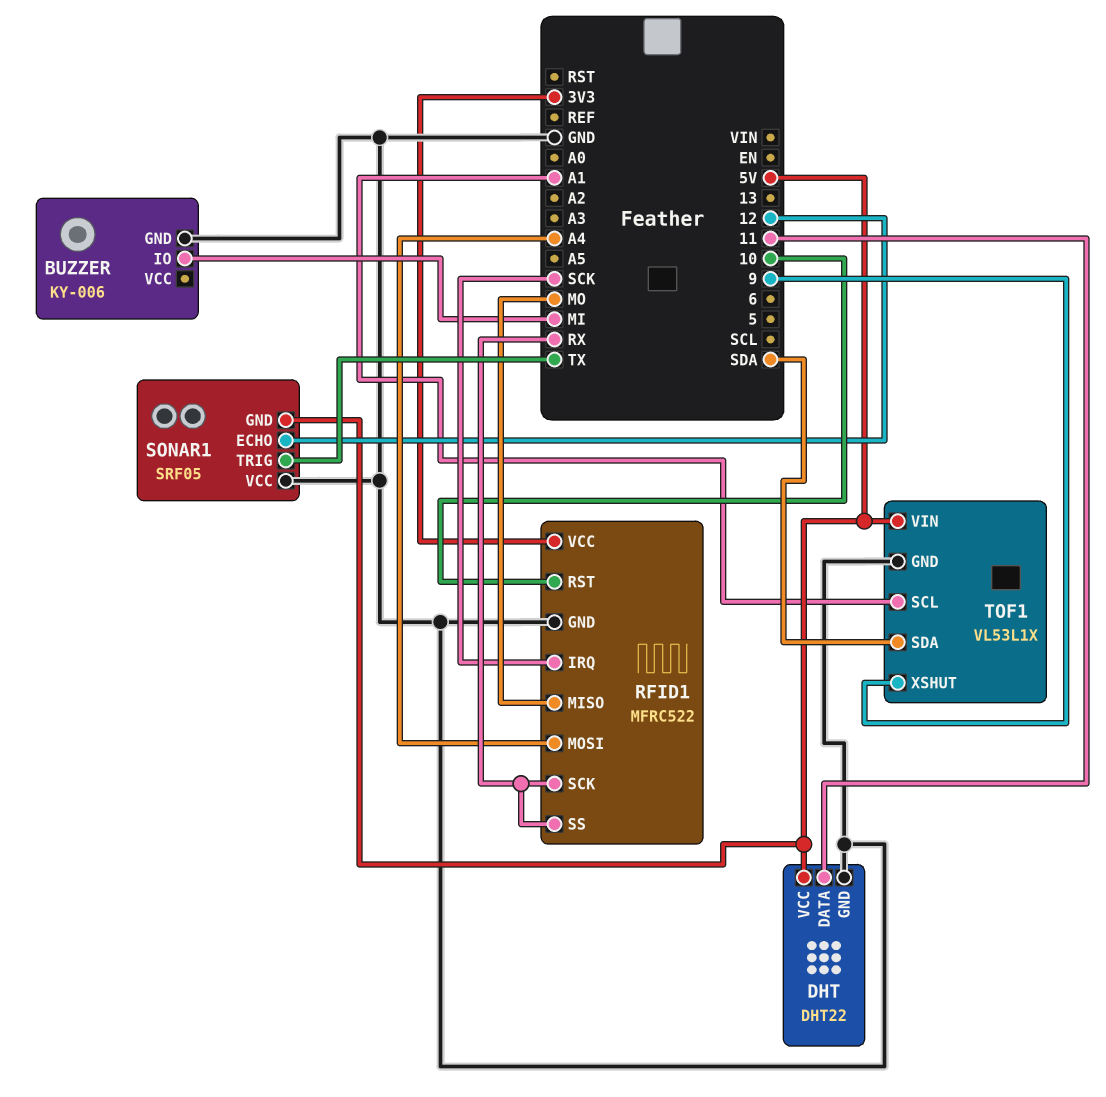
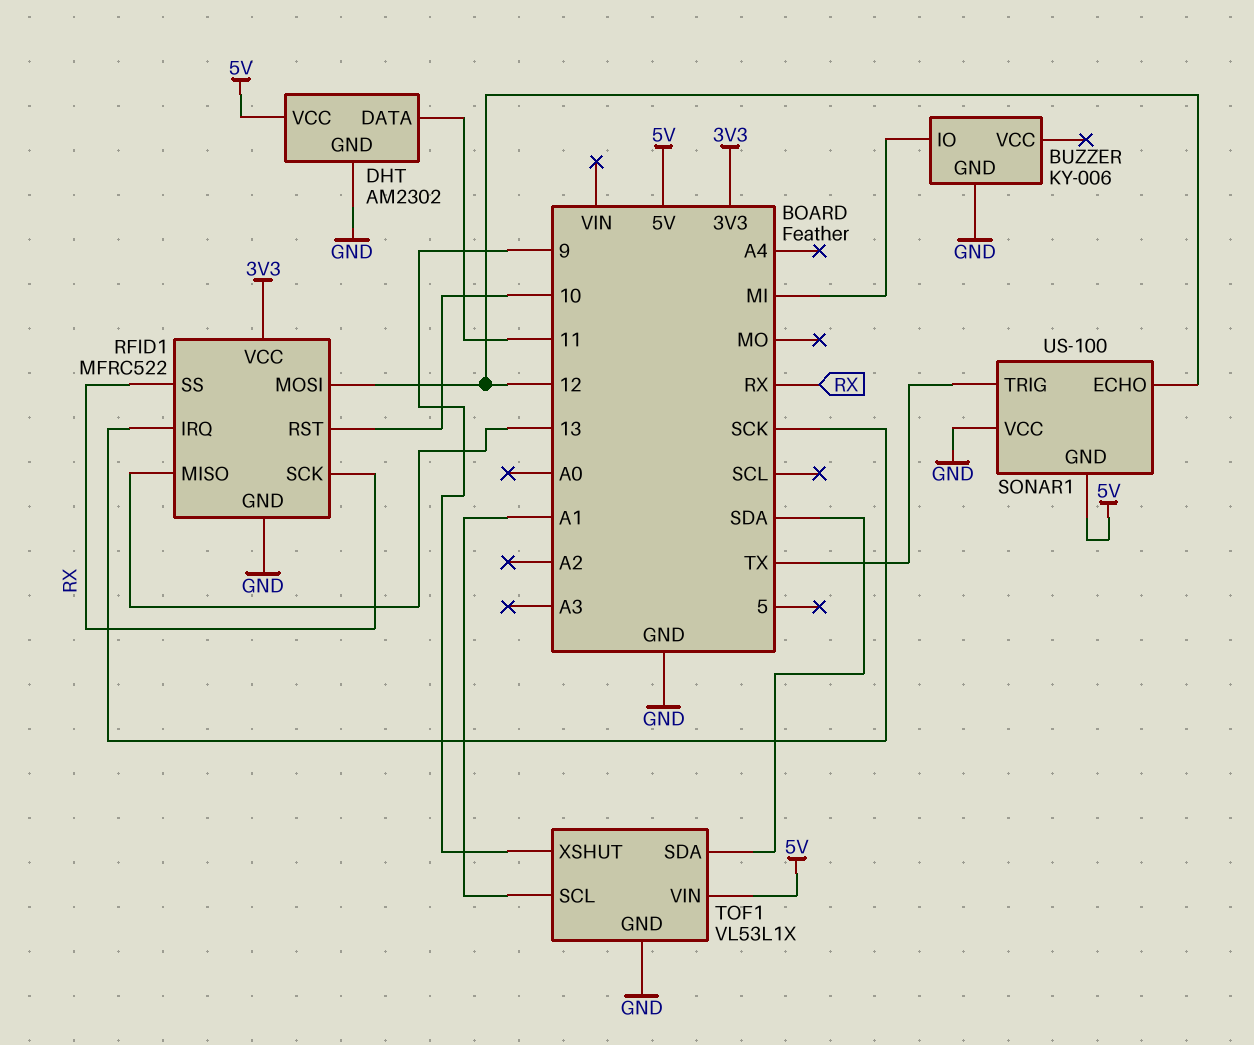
DHT: DHT22 -> AM2302
RFID1 pin MISO: MO -> 13
RFID1 pin MOSI: A4 -> 12
SONAR1: SRF05 -> US-100

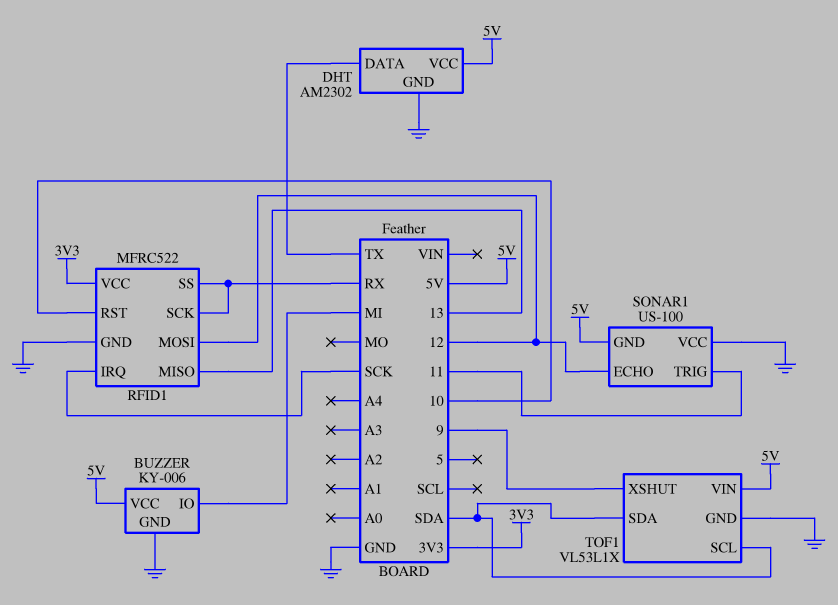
BUZZER pin VCC: none -> 5V
DHT pin DATA: 11 -> TX
SONAR1 pin TRIG: TX -> 11
TOF1 pin SCL: A1 -> SDA

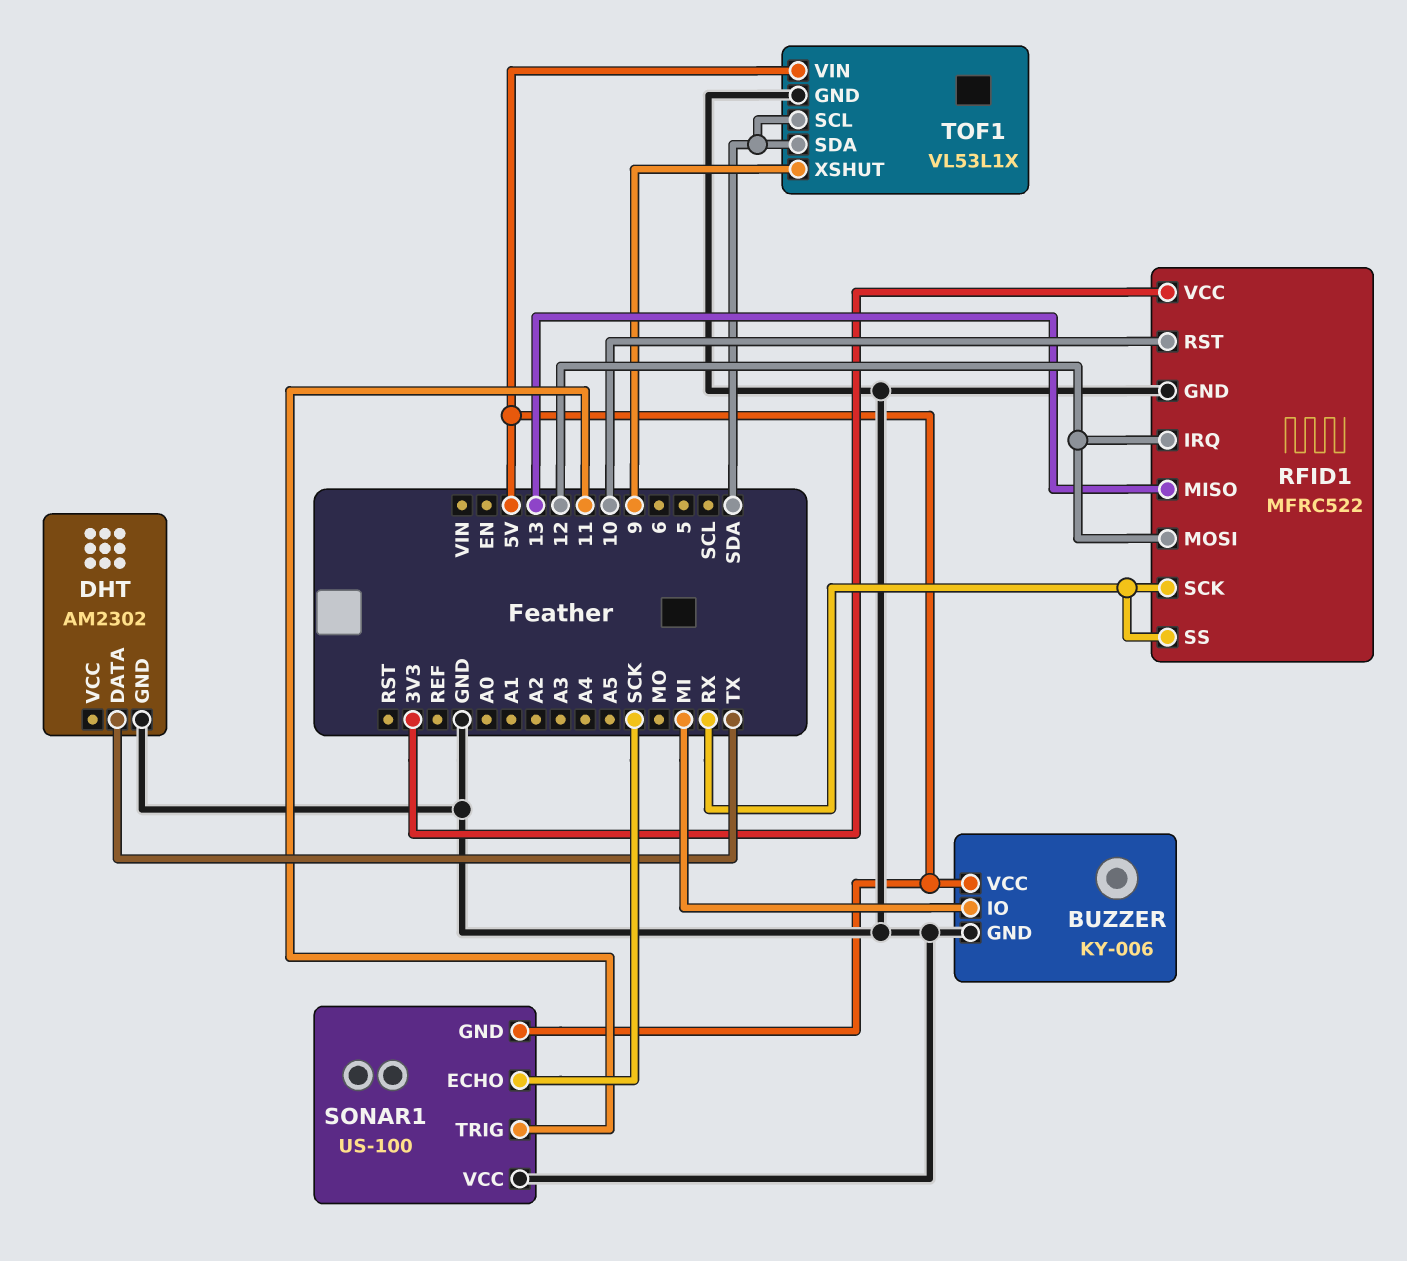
DHT pin VCC: 5V -> none
RFID1 pin IRQ: SCK -> 12
SONAR1 pin ECHO: 12 -> SCK

